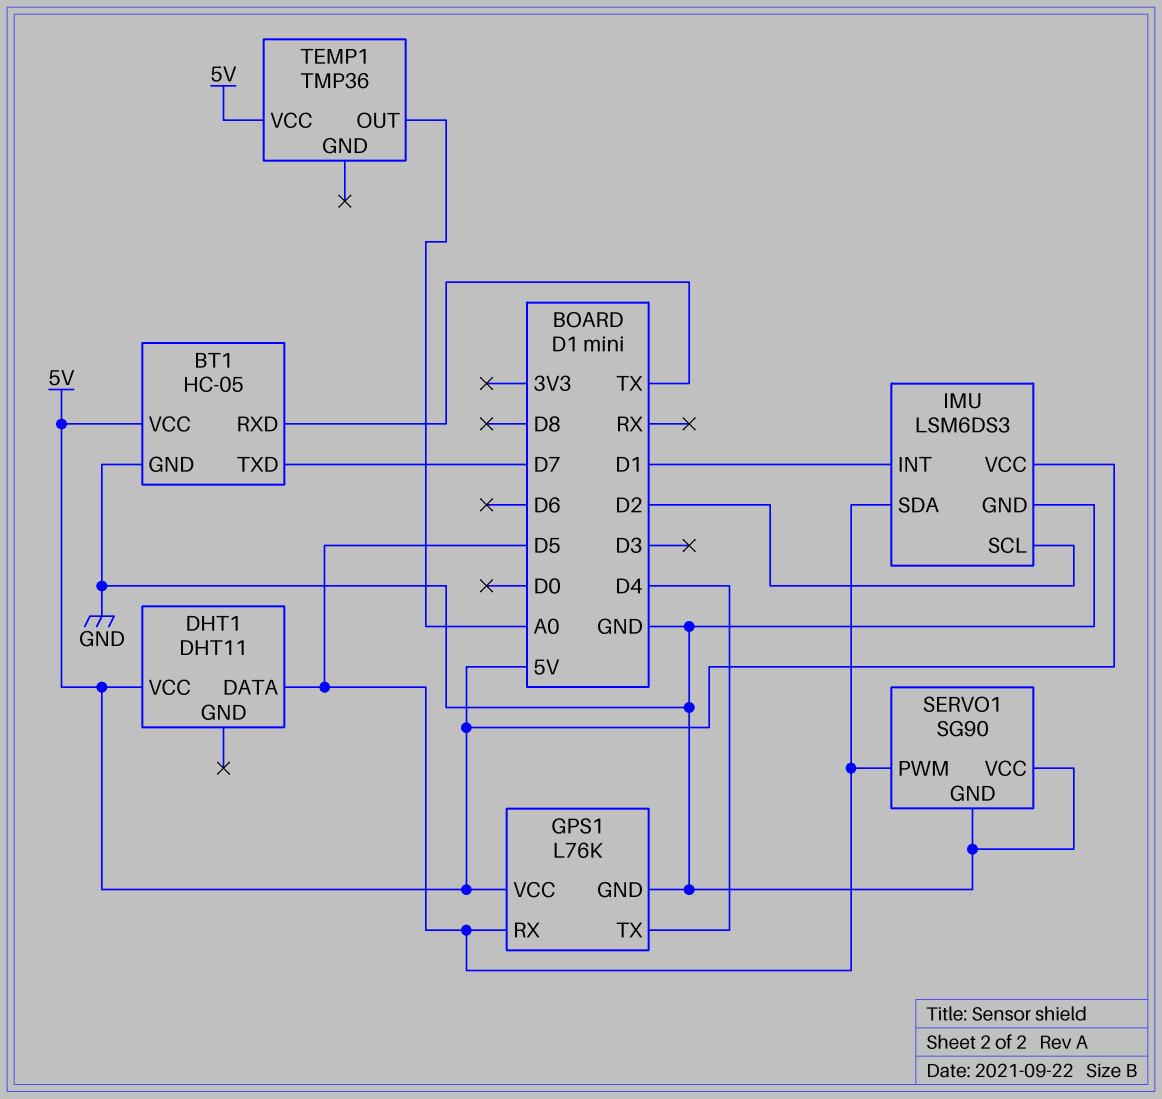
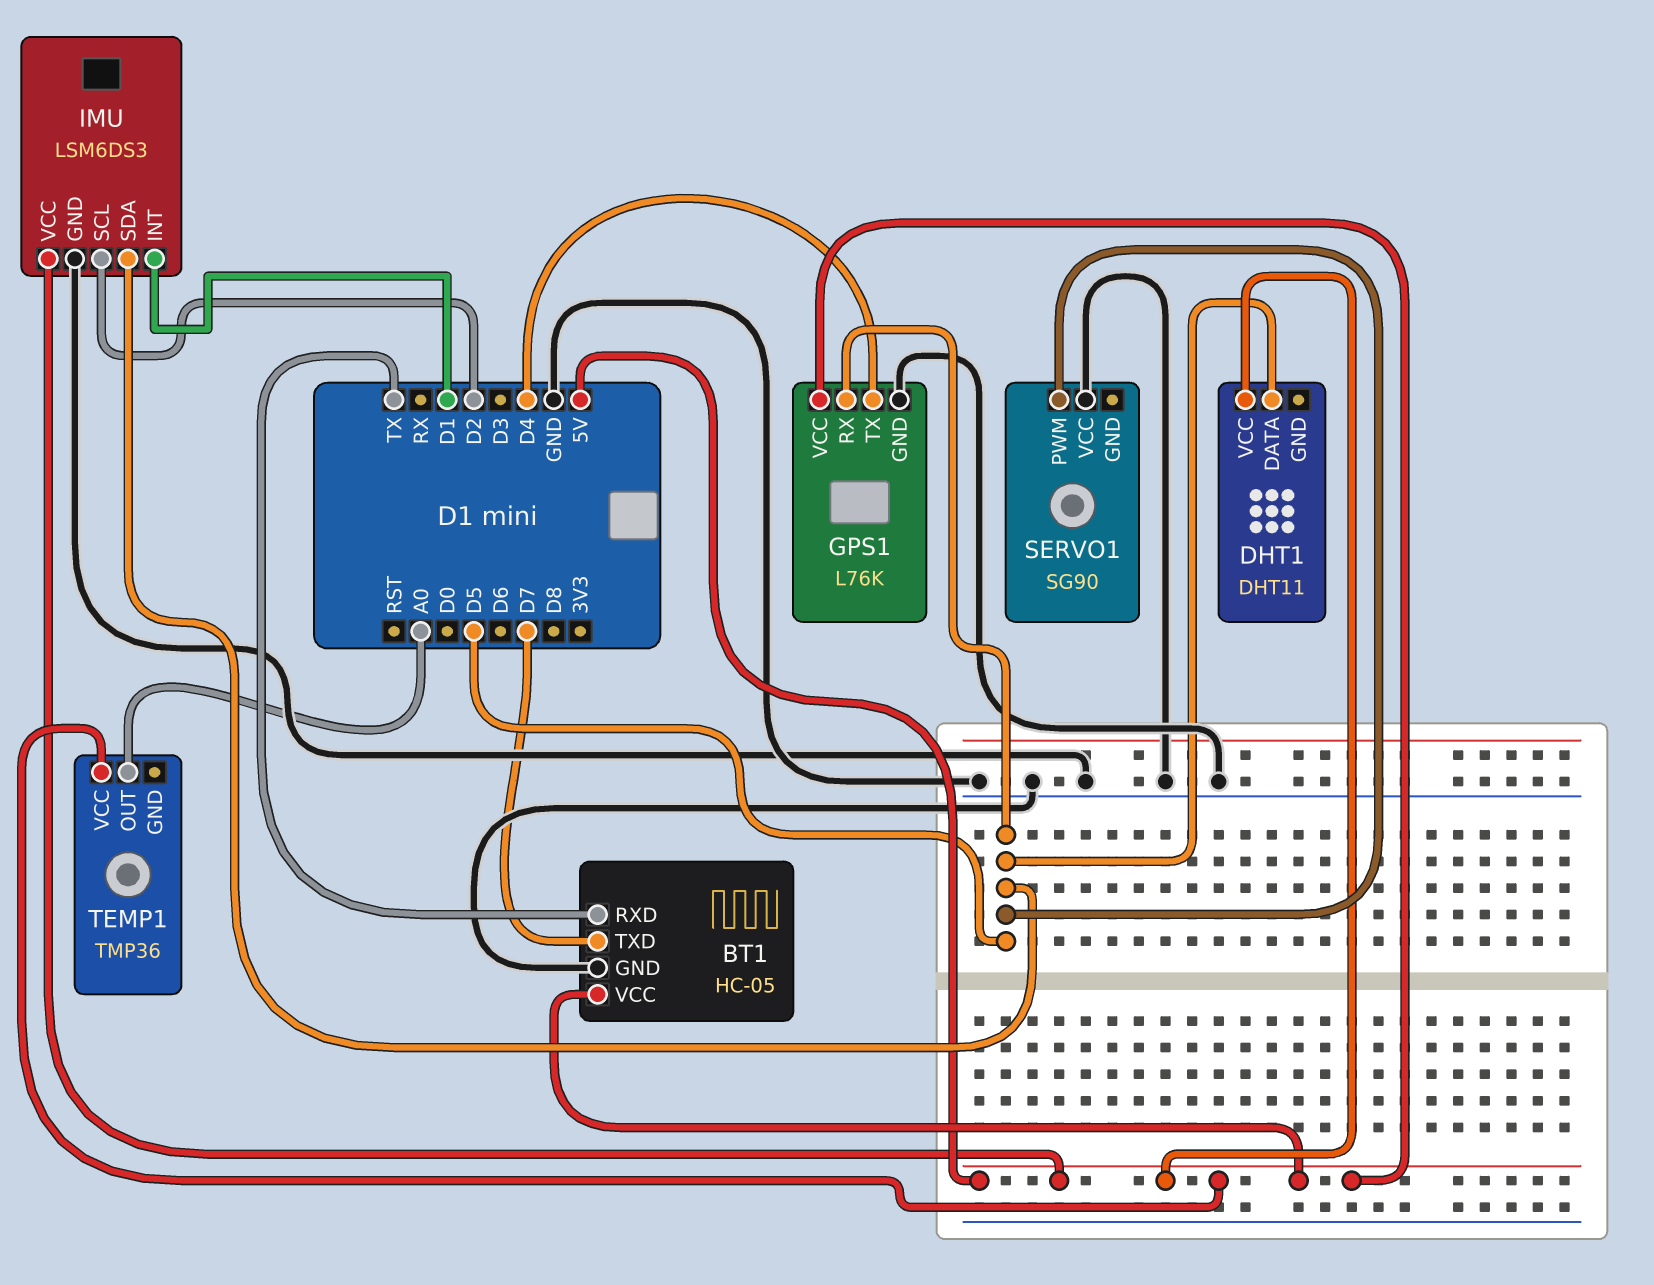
SERVO1 pin GND: GND -> none

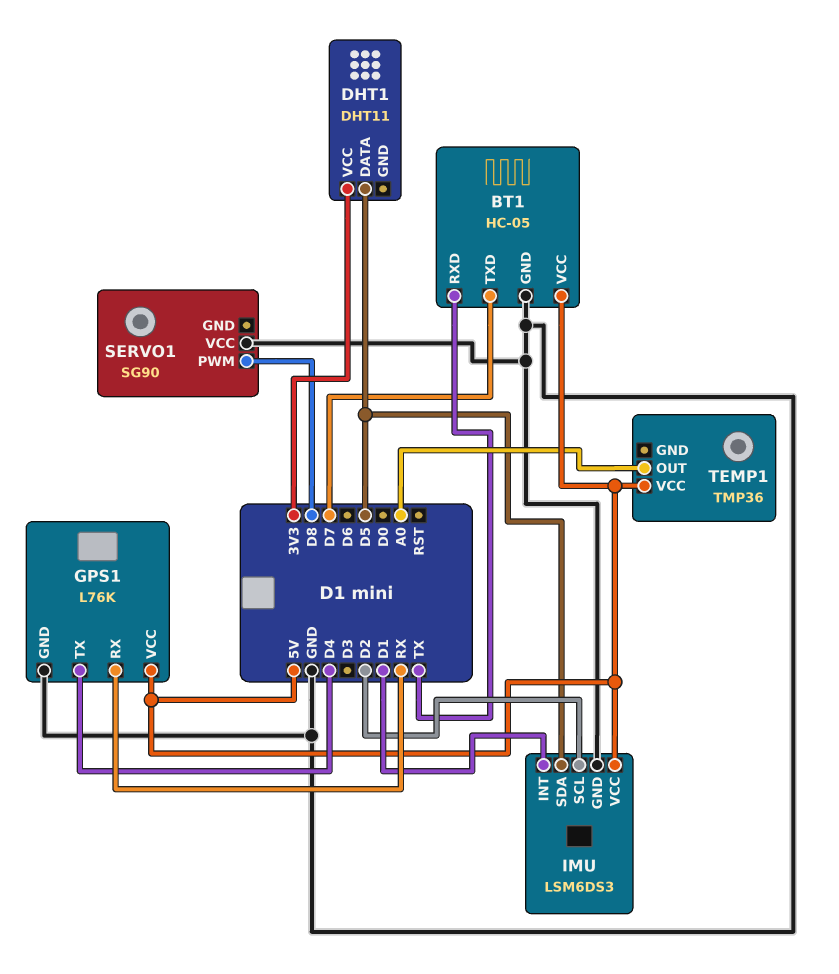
DHT1 pin VCC: 5V -> 3V3
GPS1 pin RX: D5 -> RX
SERVO1 pin PWM: D5 -> D8

